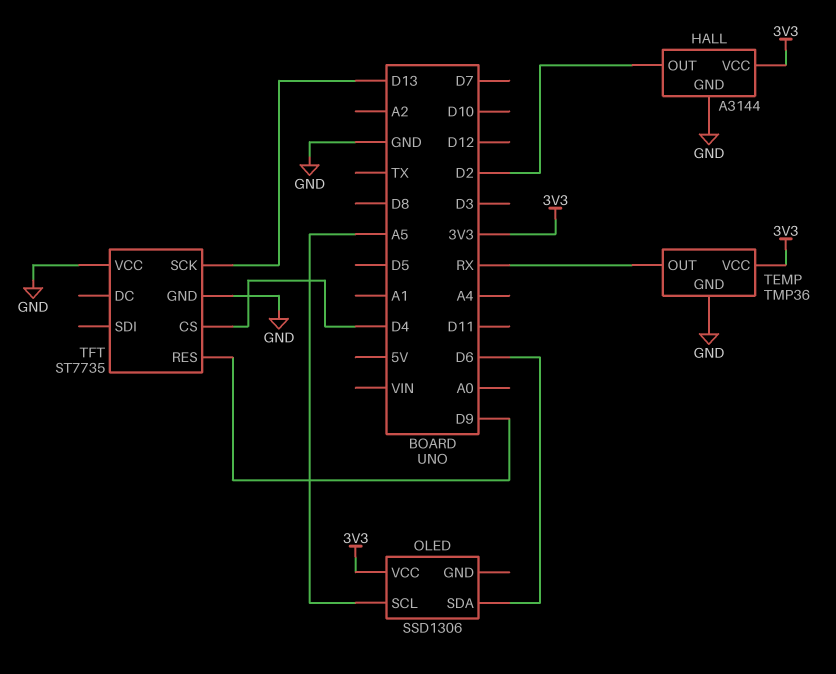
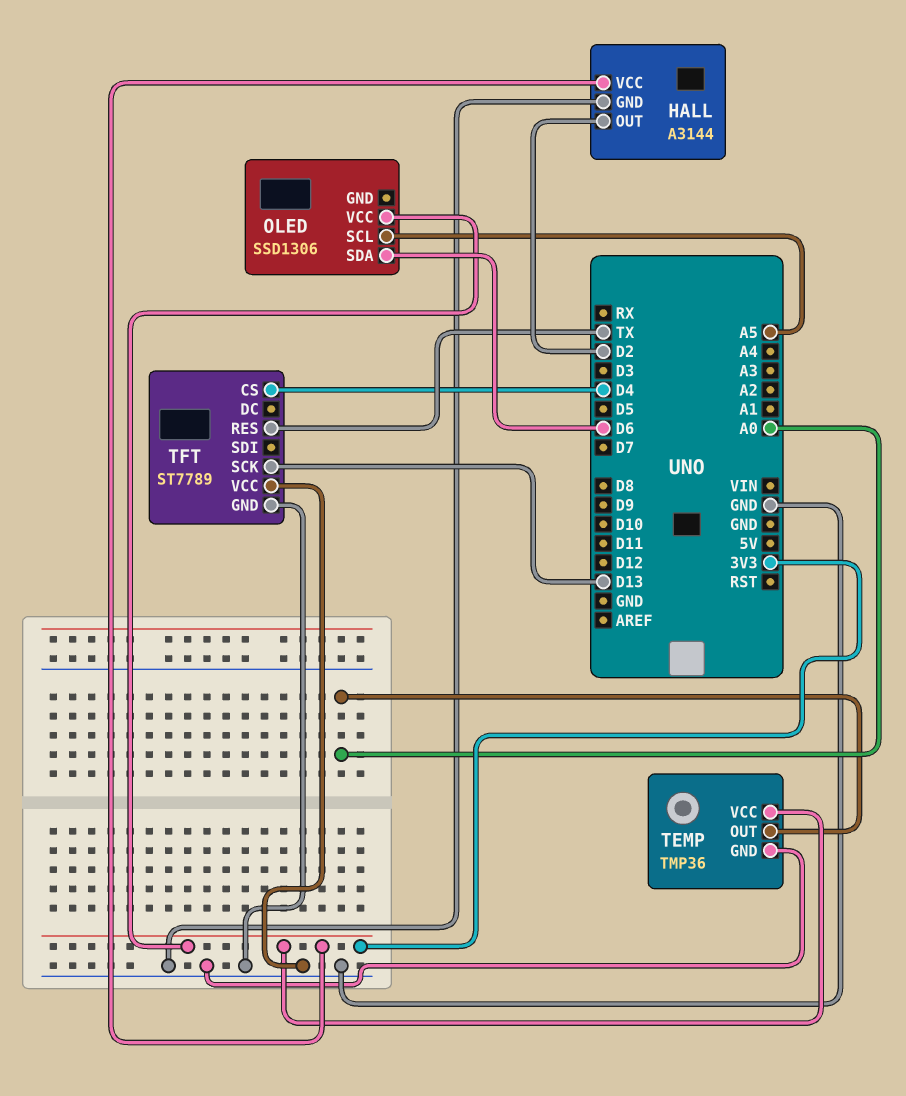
TEMP pin OUT: RX -> A0
TFT: ST7735 -> ST7789
TFT pin RES: D9 -> TX

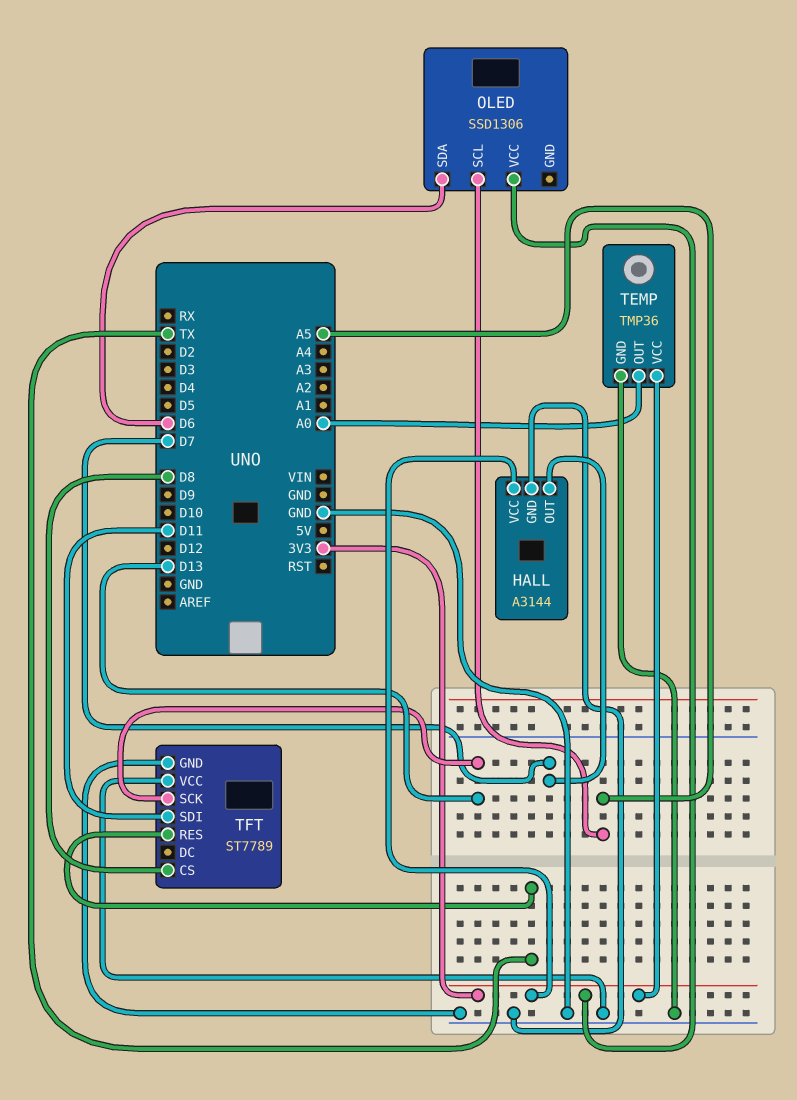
HALL pin OUT: D2 -> D7
TFT pin CS: D4 -> D8
TFT pin SDI: none -> D11

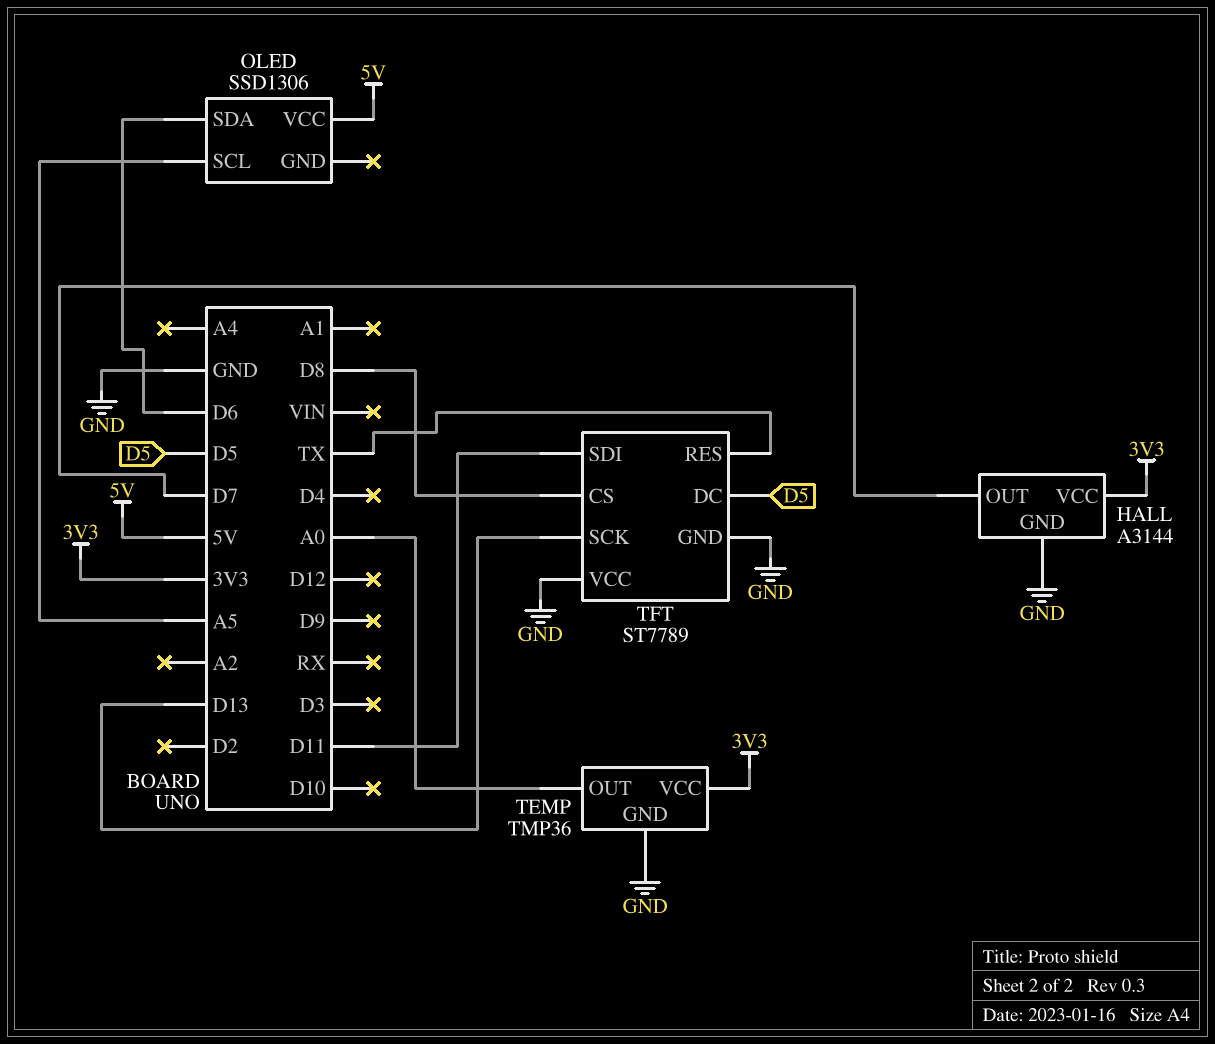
OLED pin VCC: 3V3 -> 5V
TFT pin DC: none -> D5

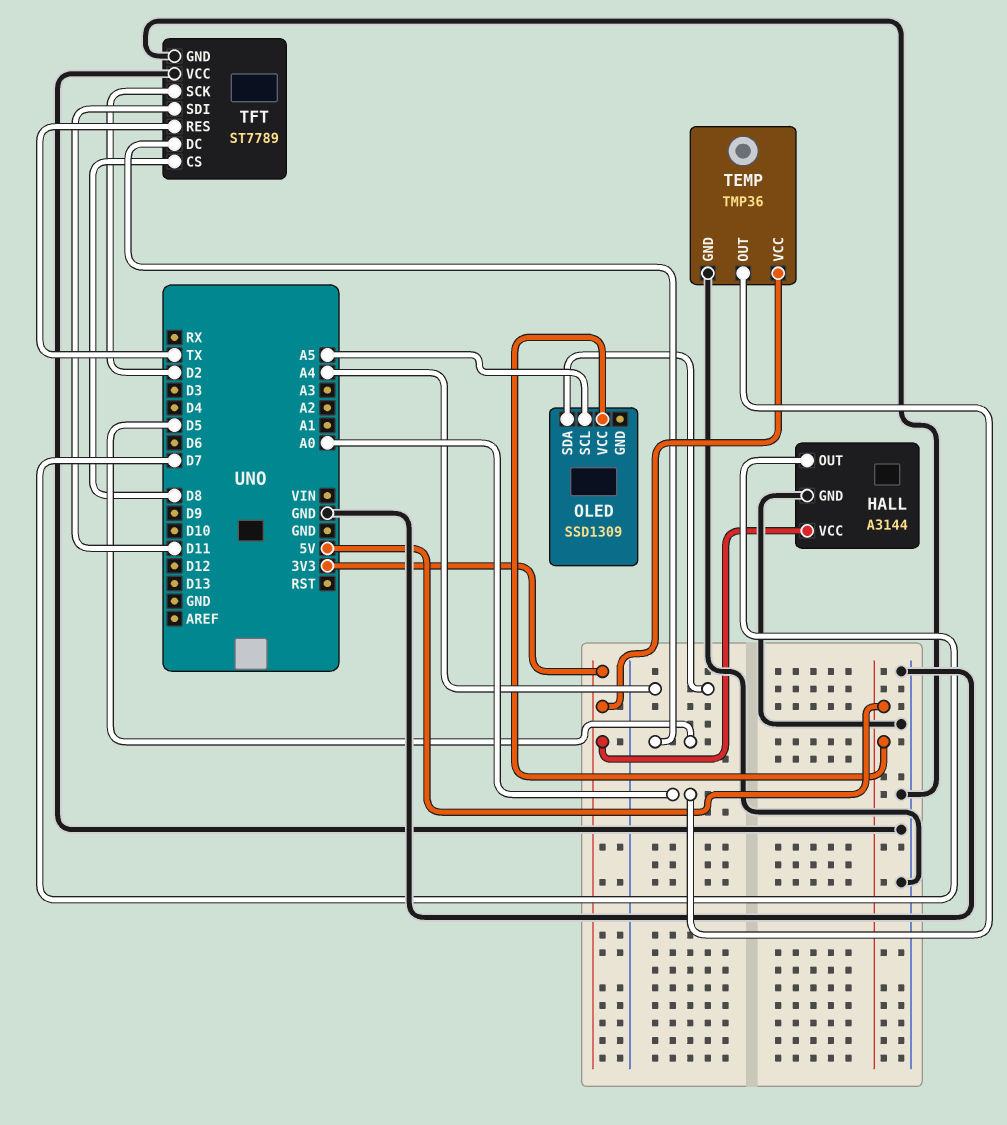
OLED: SSD1306 -> SSD1309
OLED pin SDA: D6 -> A4
TFT pin SCK: D13 -> D2

